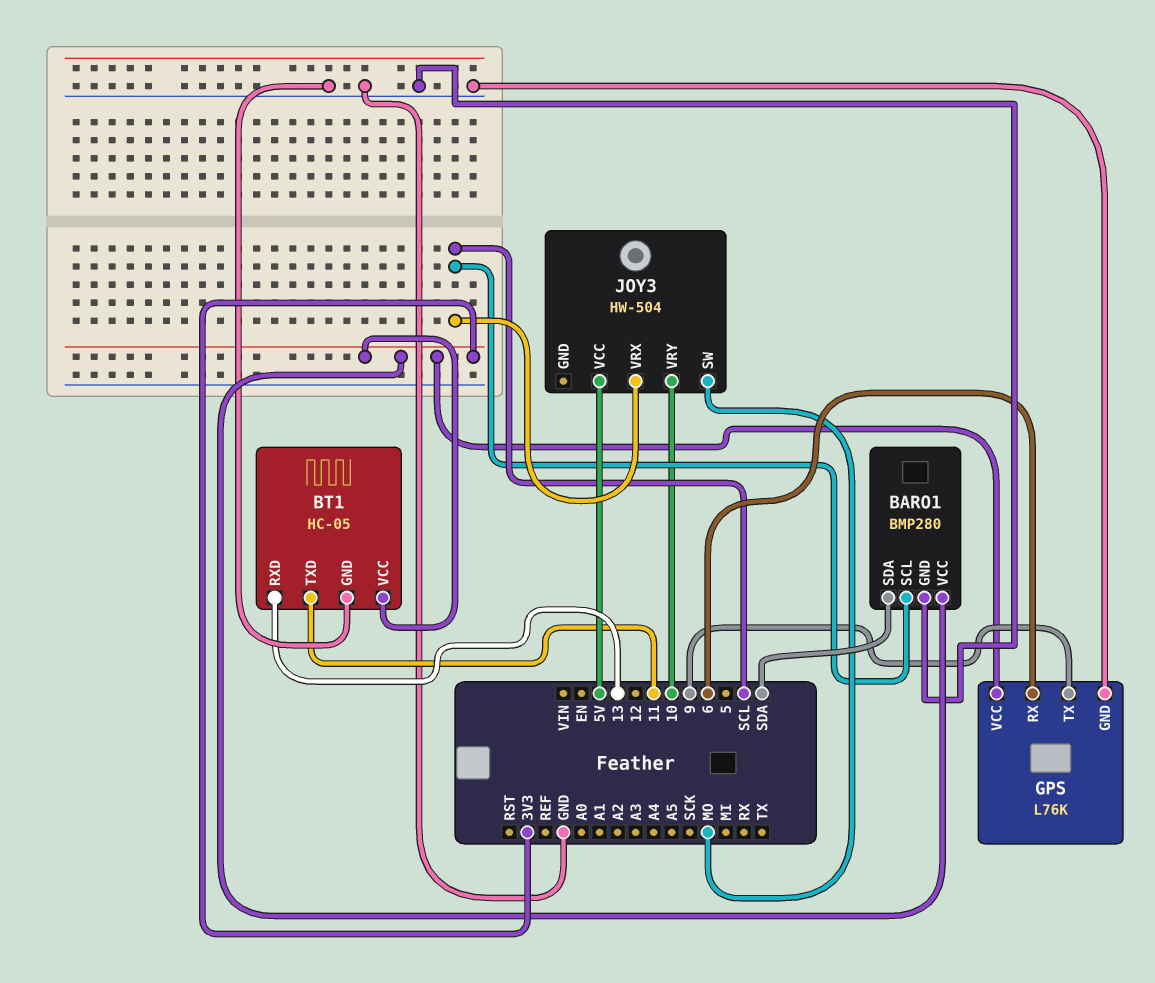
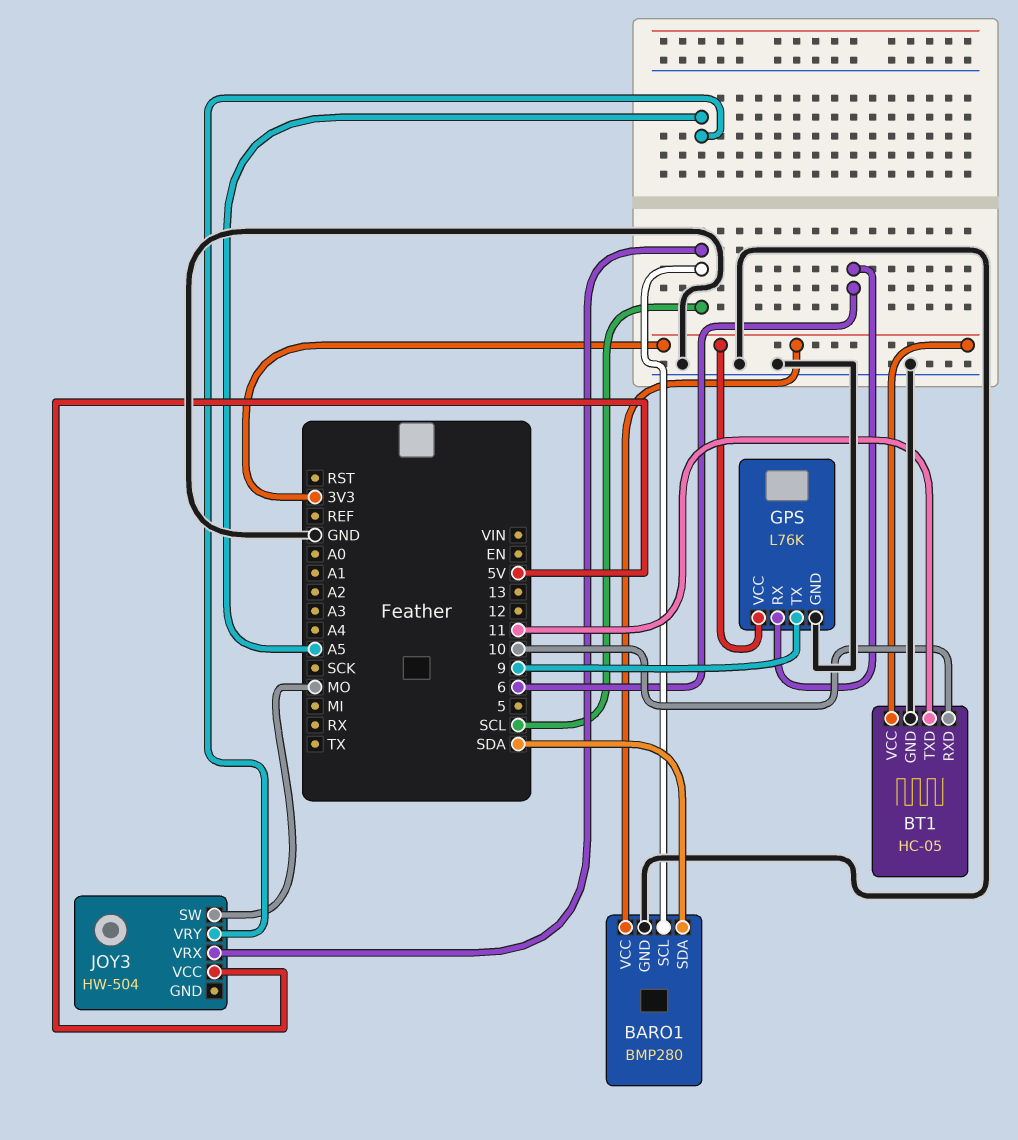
BT1 pin RXD: 13 -> 10
JOY3 pin VRY: 10 -> A5

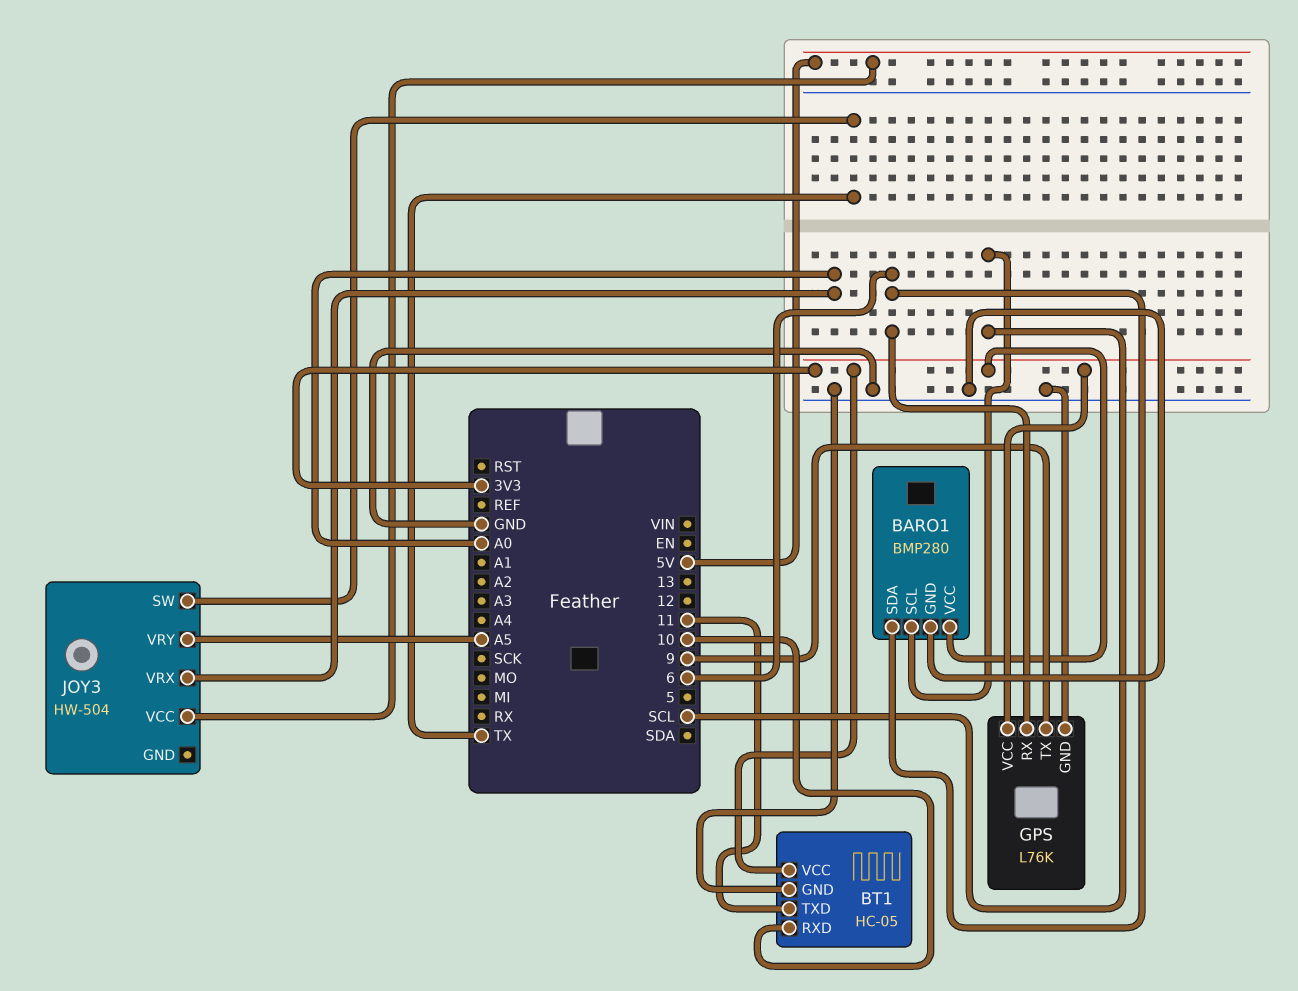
BARO1 pin SDA: SDA -> 6
JOY3 pin SW: MO -> TX
JOY3 pin VRX: SCL -> A0

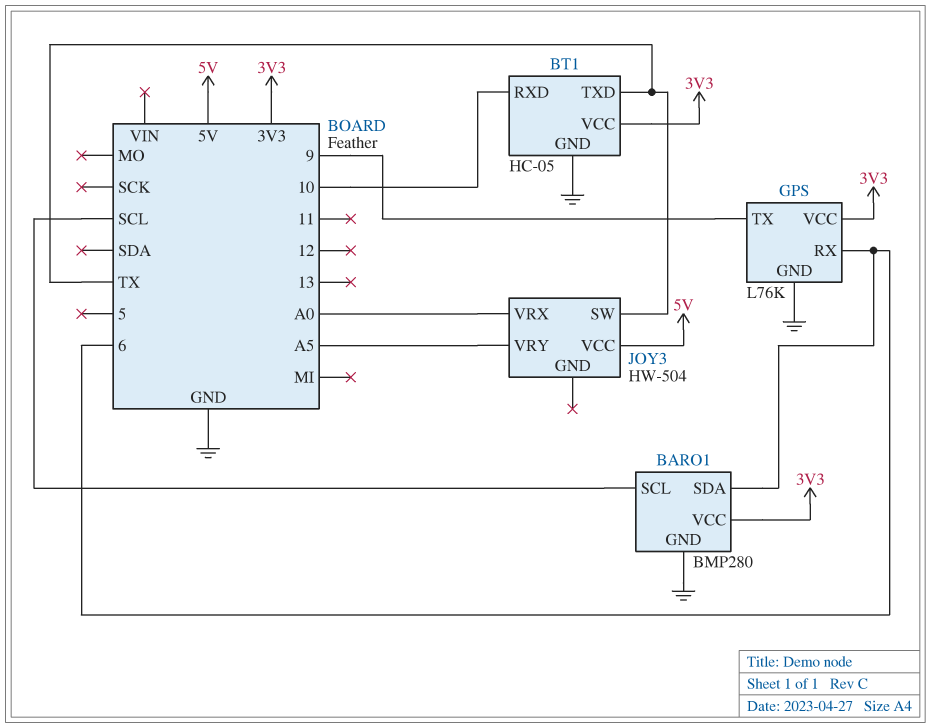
BT1 pin TXD: 11 -> TX

